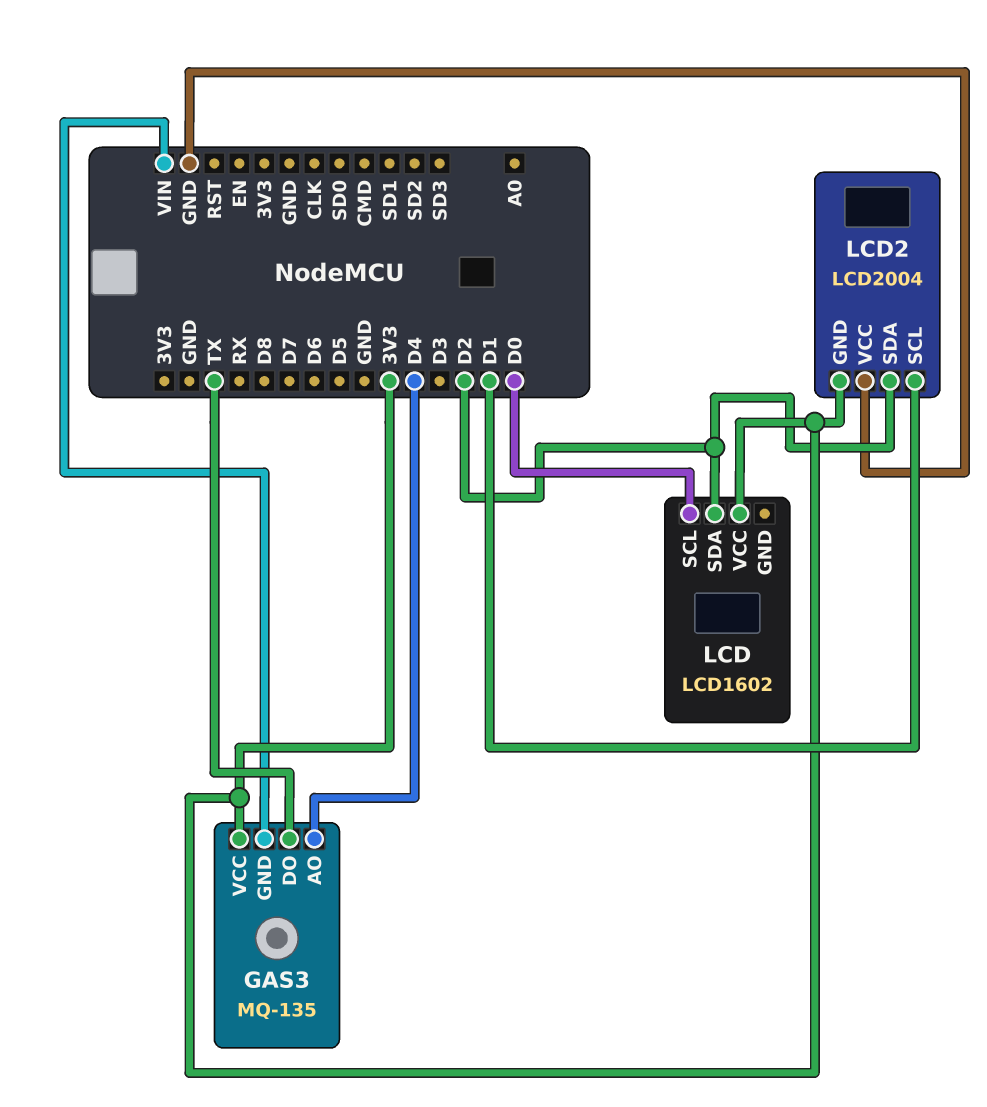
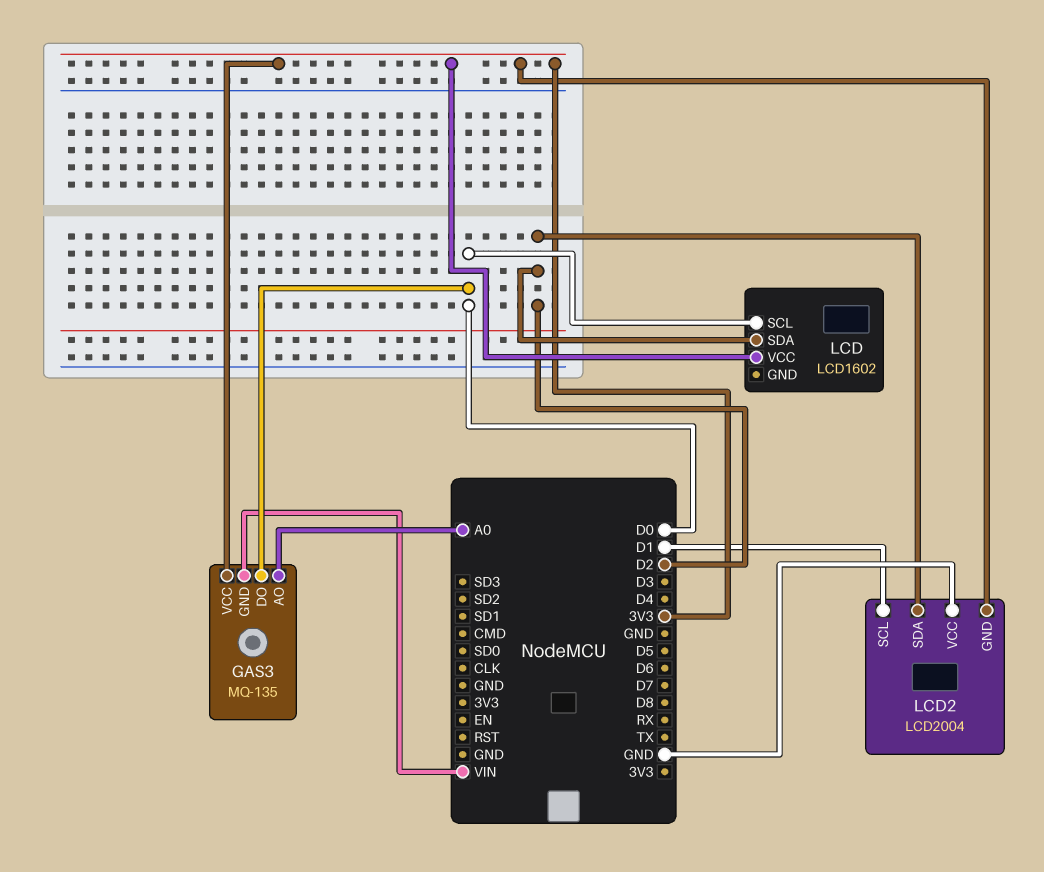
GAS3 pin AO: D4 -> A0
GAS3 pin DO: TX -> D0

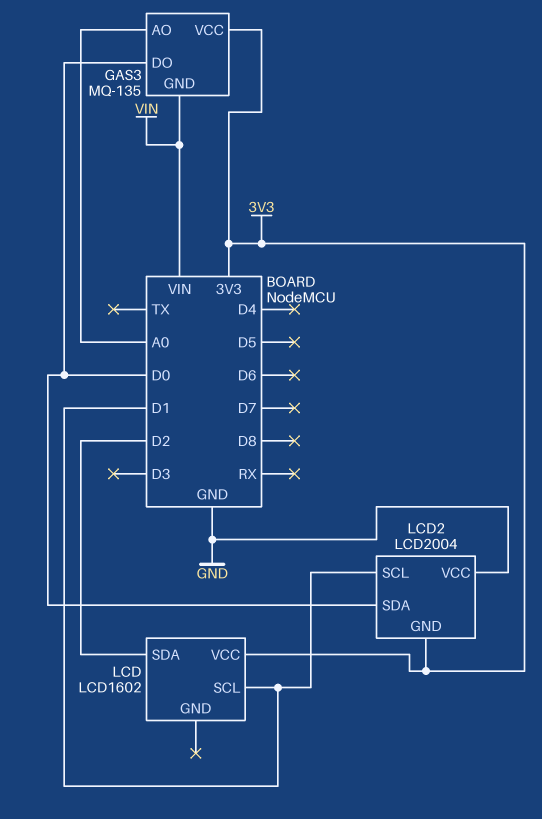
LCD pin SCL: D0 -> D1
LCD2 pin SDA: D2 -> D0

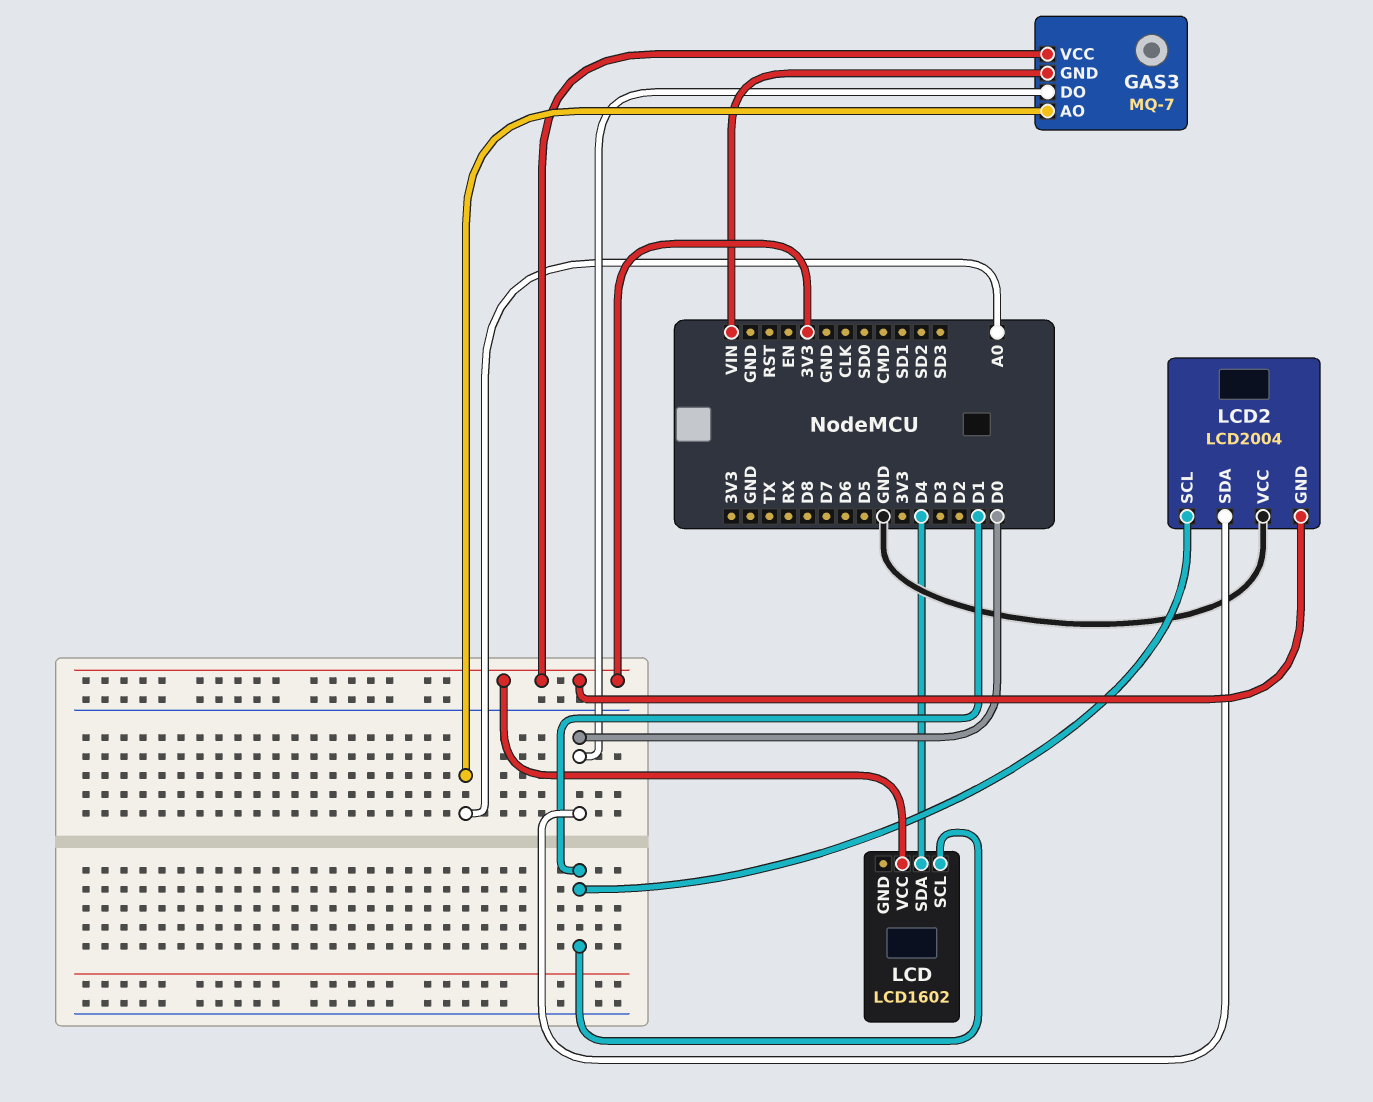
GAS3: MQ-135 -> MQ-7
LCD pin SDA: D2 -> D4

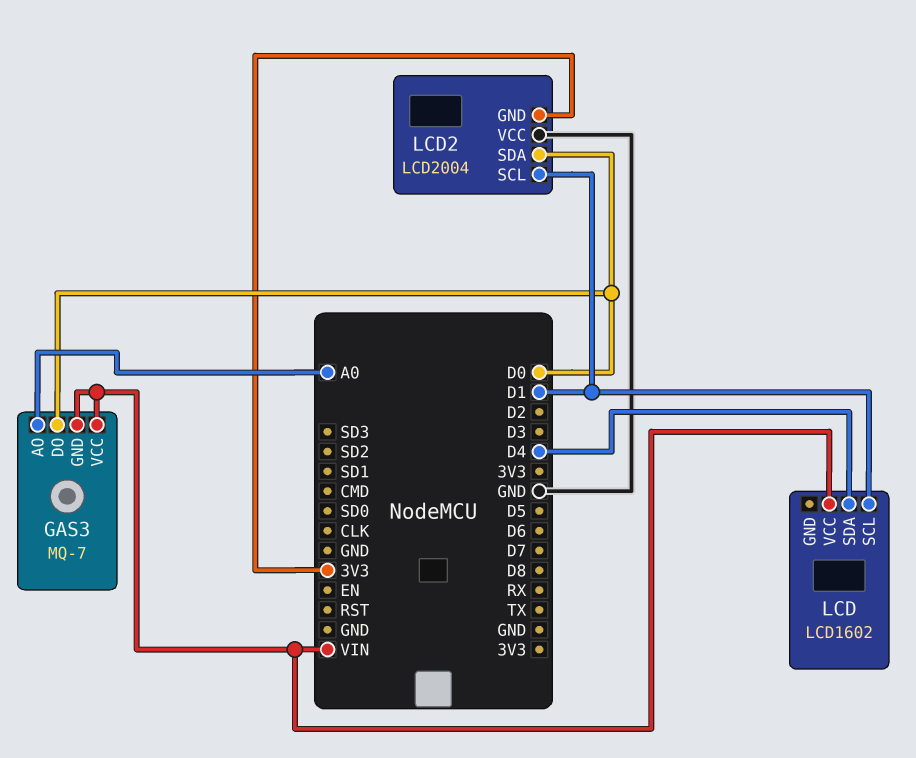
GAS3 pin VCC: 3V3 -> VIN
LCD pin VCC: 3V3 -> VIN

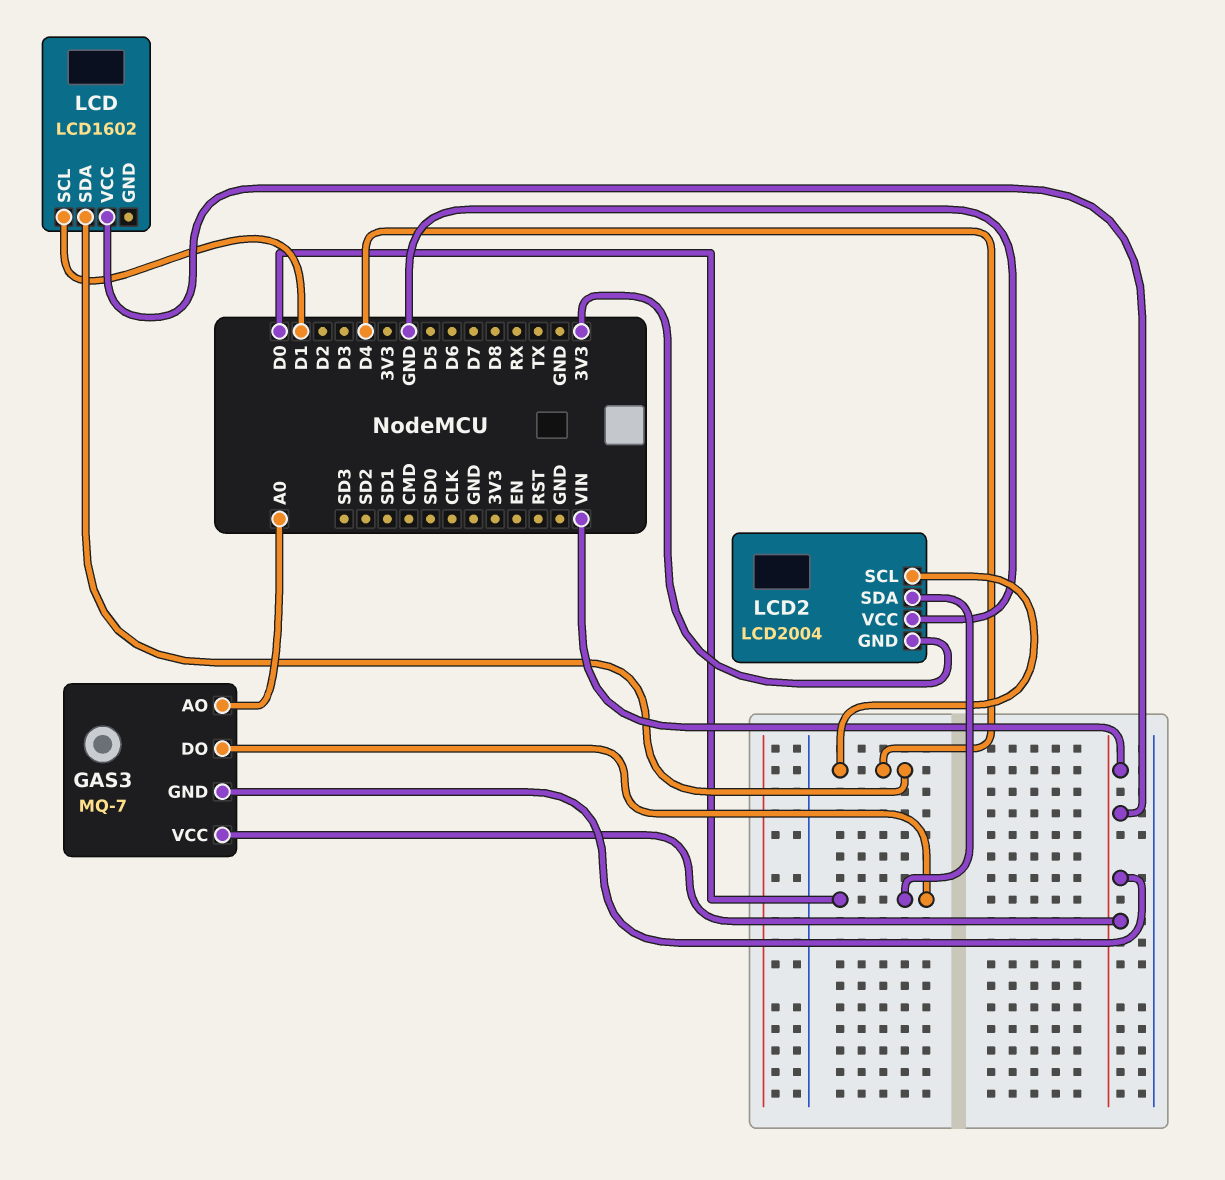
LCD2 pin SCL: D1 -> D4

